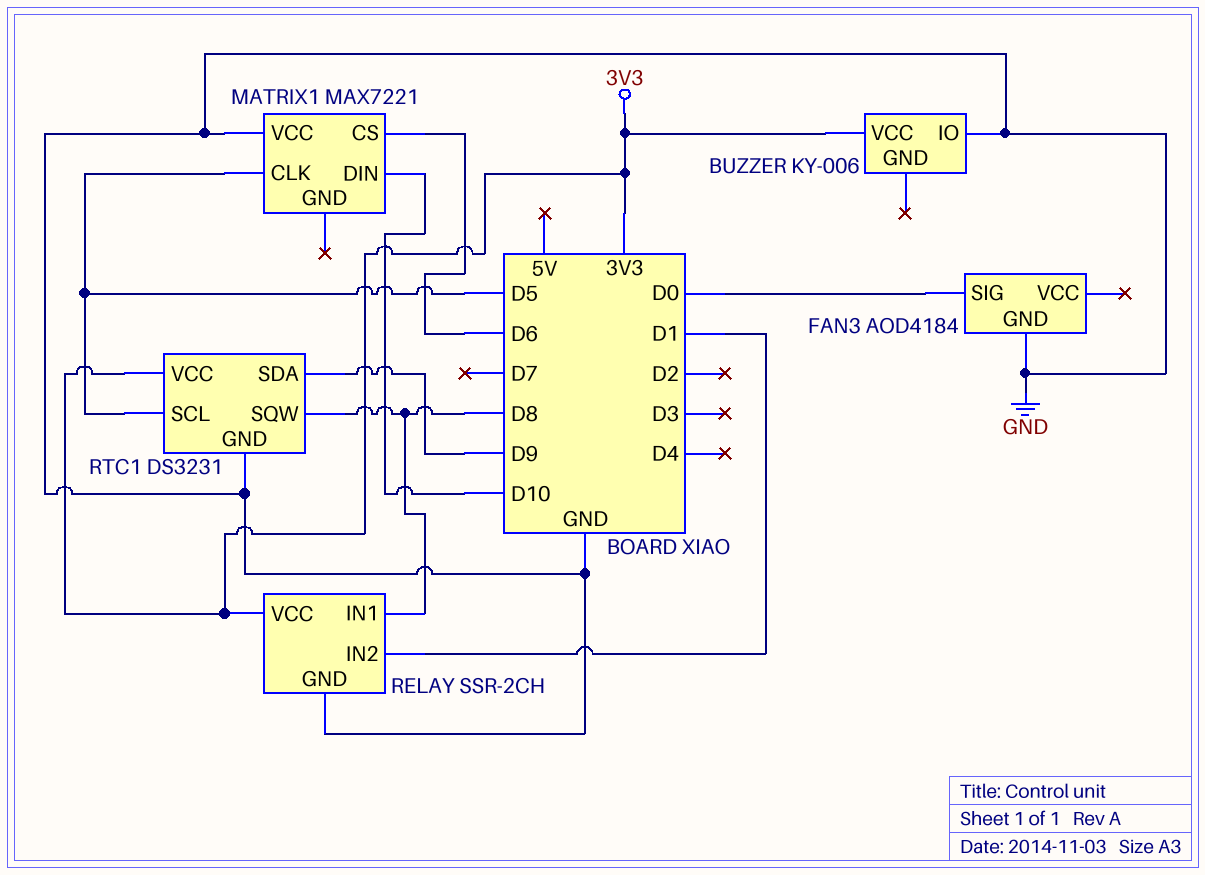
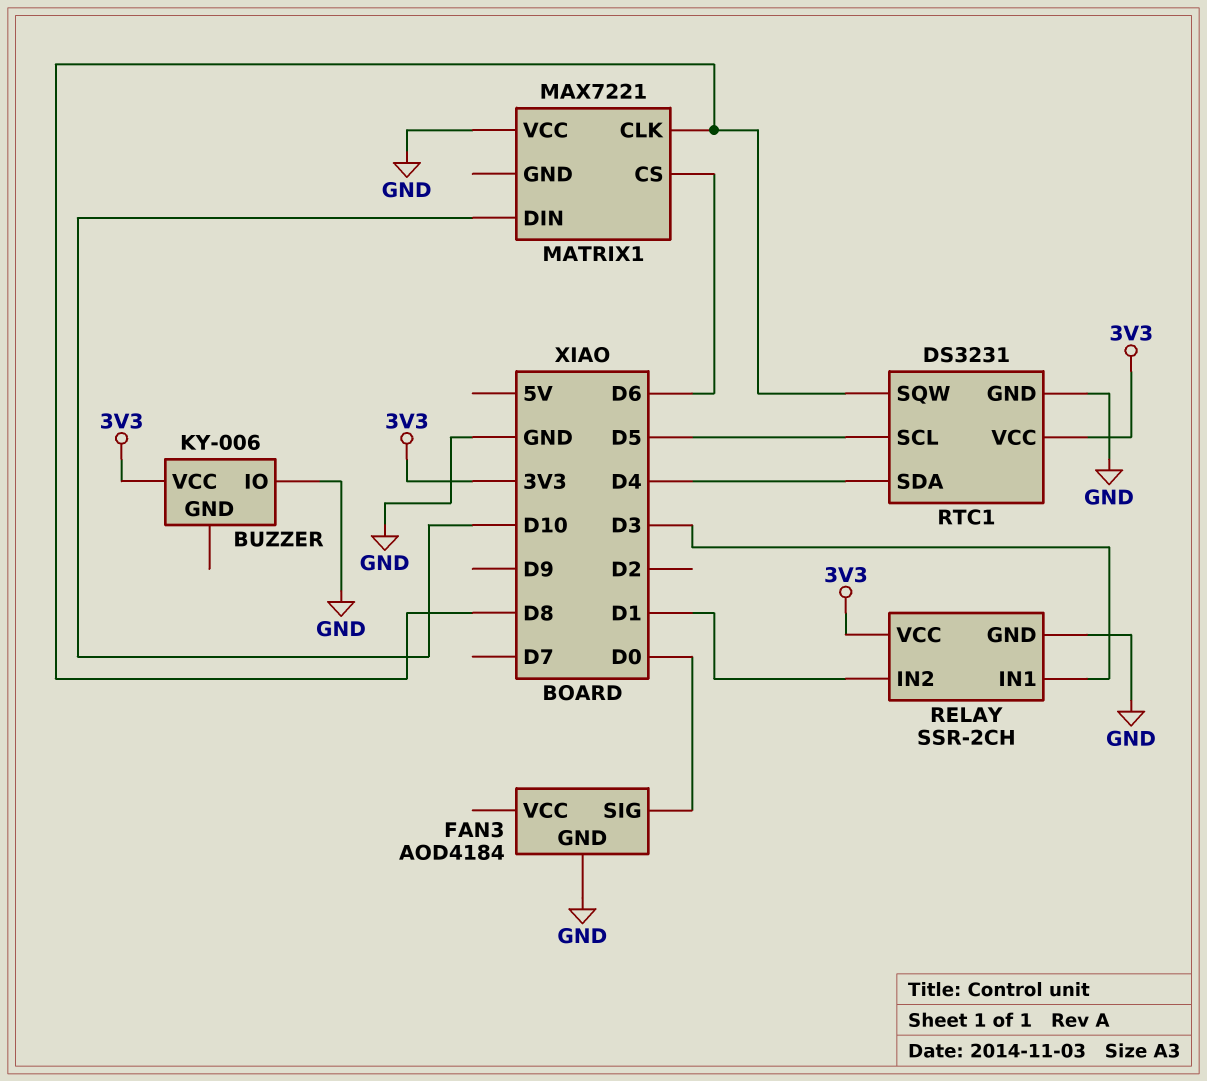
MATRIX1 pin CLK: D5 -> D8
RELAY pin IN1: D8 -> D3
RTC1 pin SDA: D9 -> D4

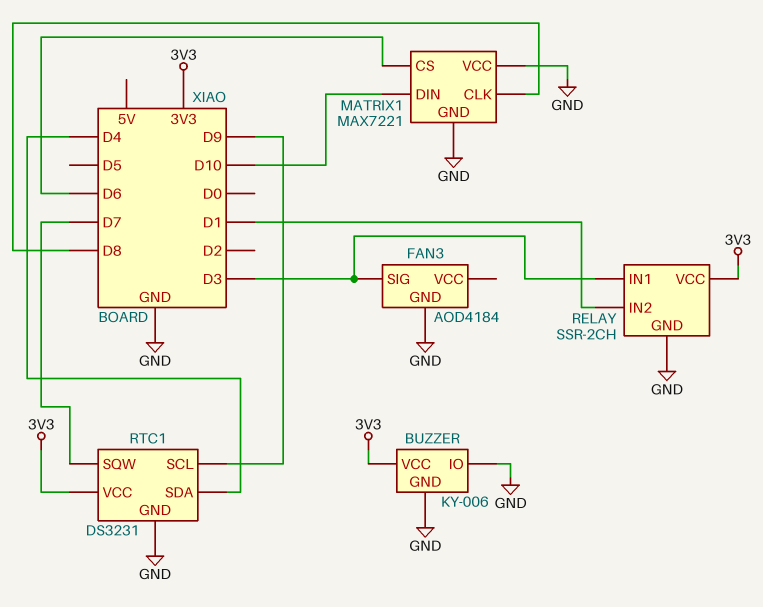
BUZZER pin GND: none -> GND
FAN3 pin SIG: D0 -> D3
MATRIX1 pin GND: none -> GND
RTC1 pin SCL: D5 -> D9
RTC1 pin SQW: D8 -> D7

